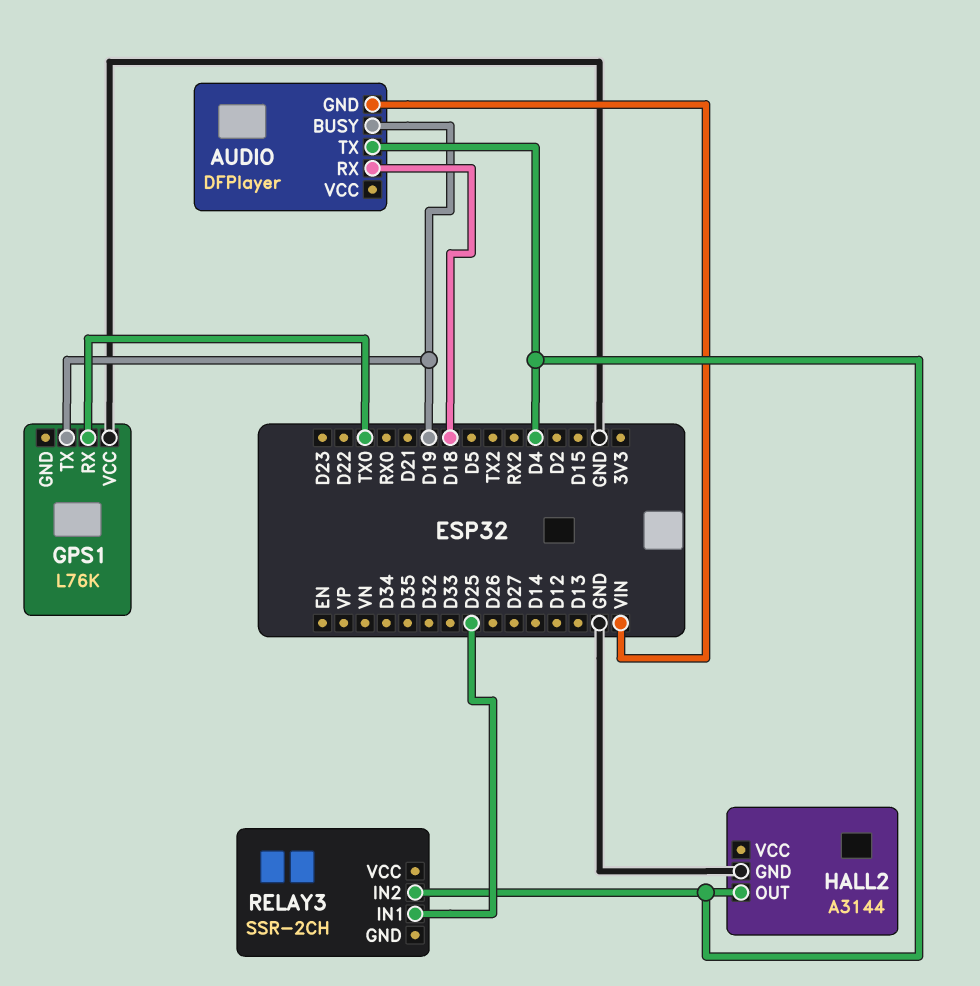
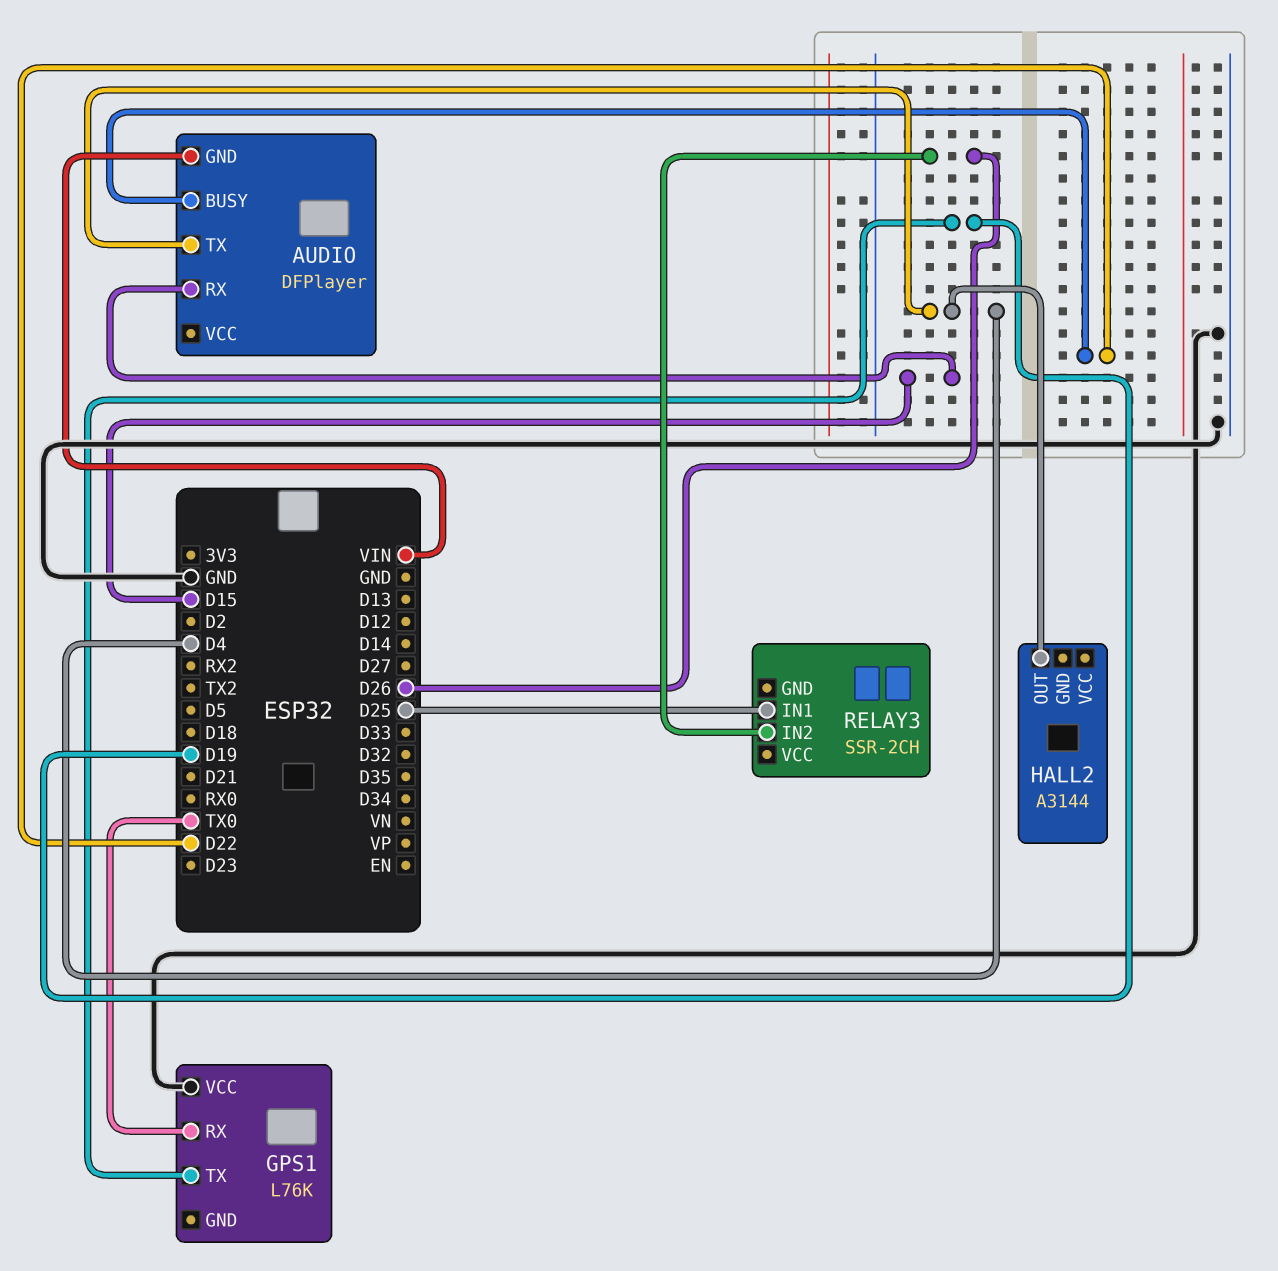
AUDIO pin BUSY: D19 -> D22
AUDIO pin RX: D18 -> D15
HALL2 pin GND: GND -> none
RELAY3 pin IN2: D4 -> D26

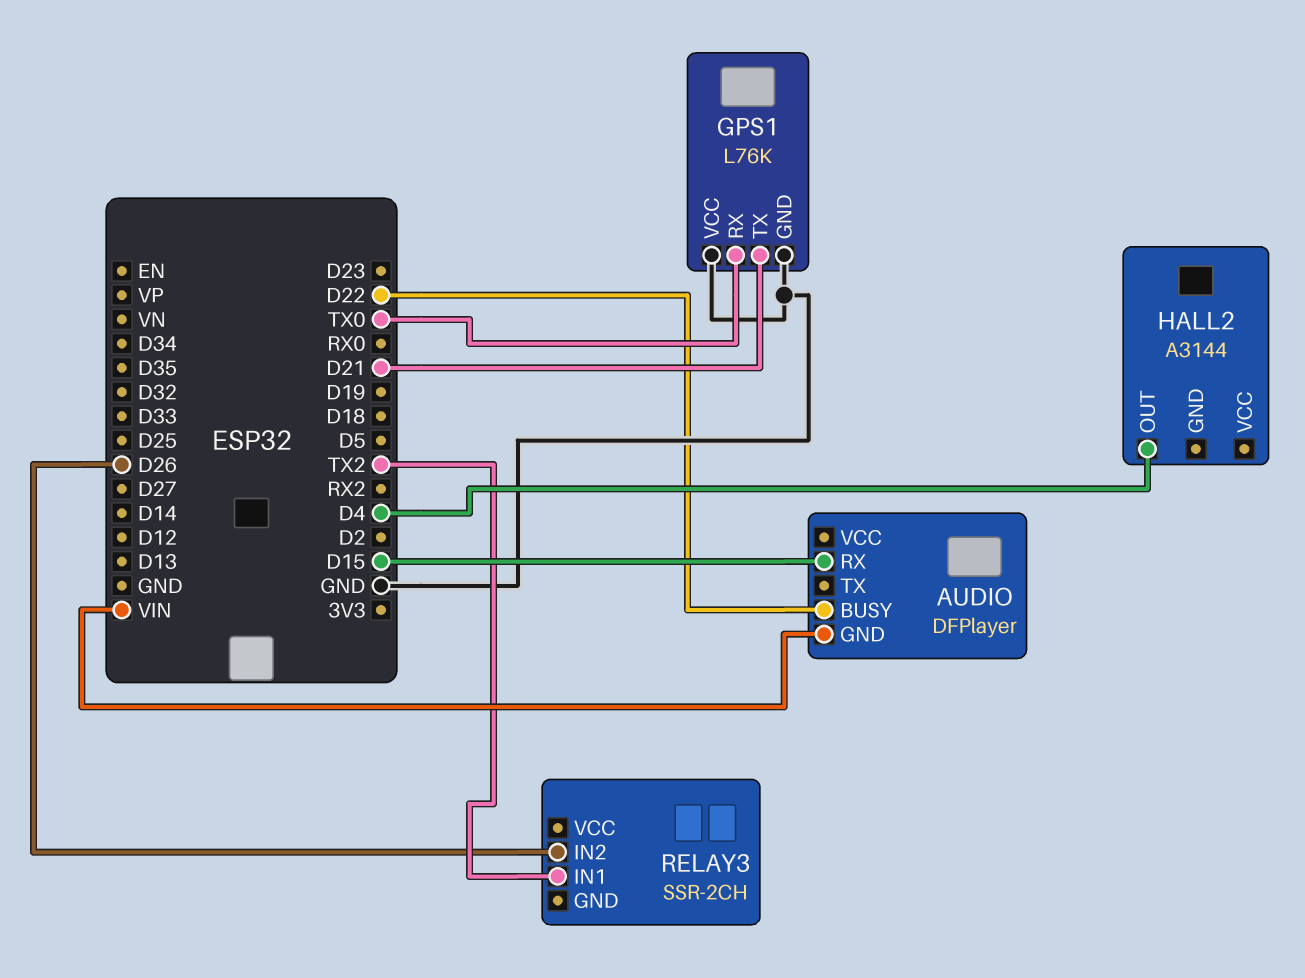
AUDIO pin TX: D4 -> none
GPS1 pin GND: none -> GND
GPS1 pin TX: D19 -> D21
RELAY3 pin IN1: D25 -> TX2

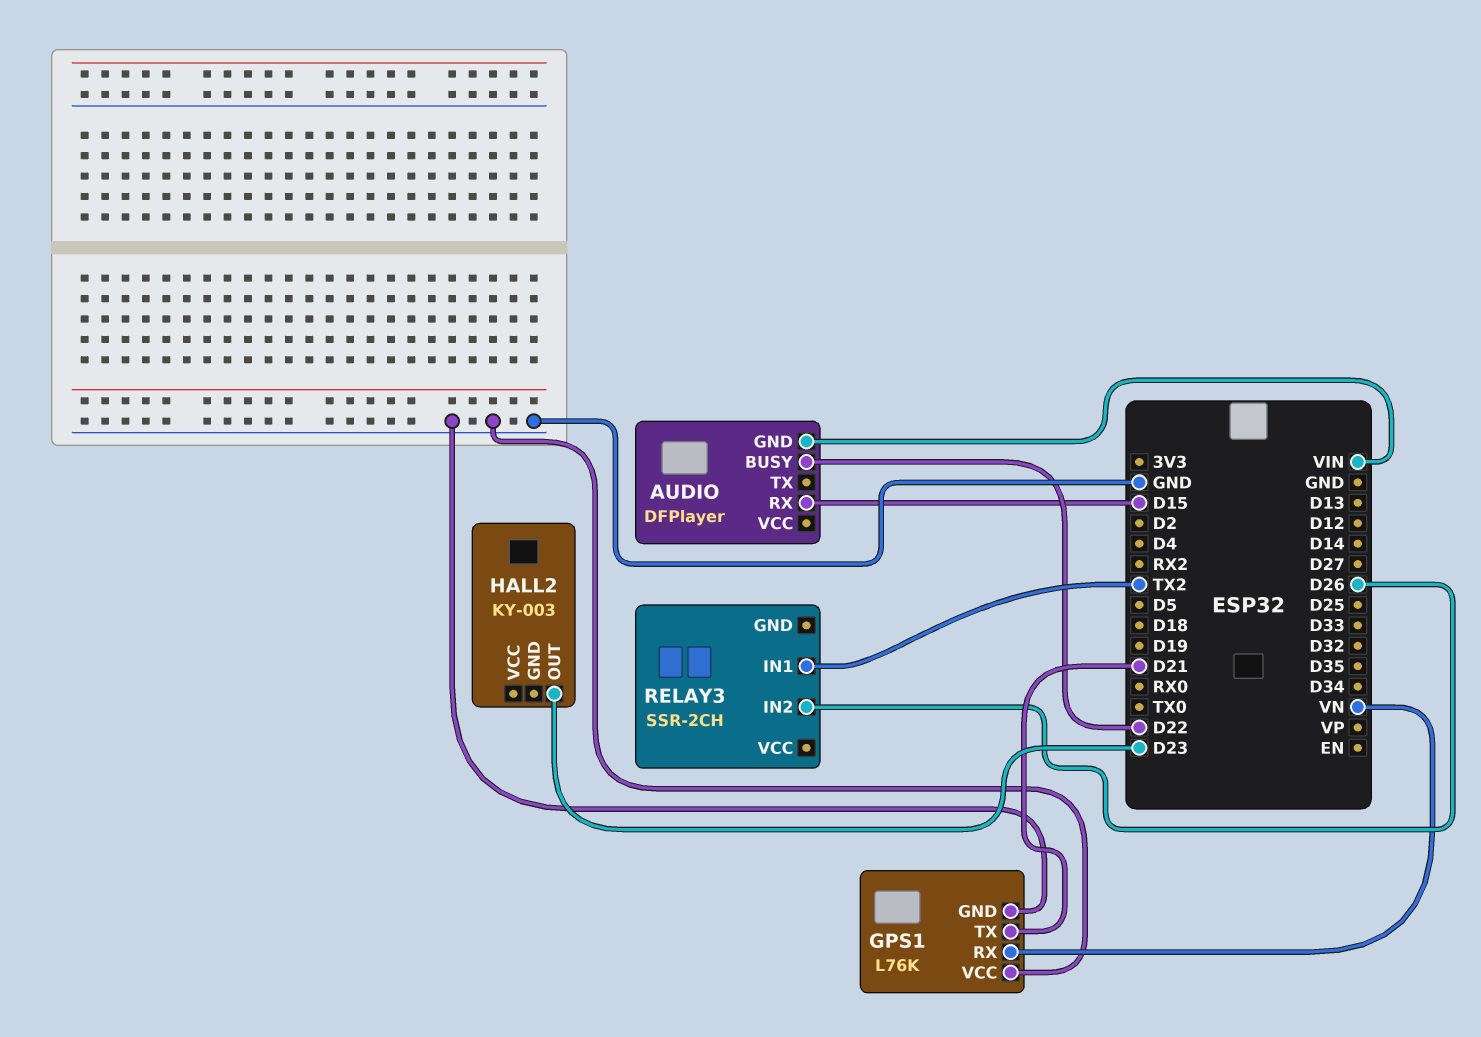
GPS1 pin RX: TX0 -> VN
HALL2: A3144 -> KY-003
HALL2 pin OUT: D4 -> D23

